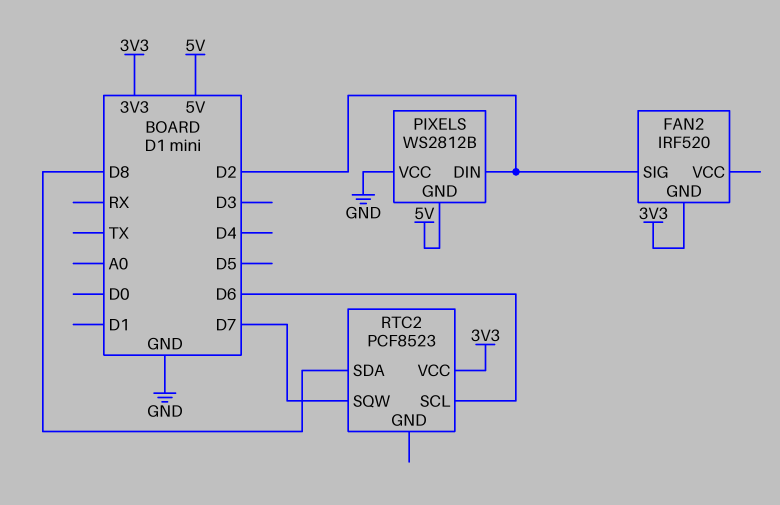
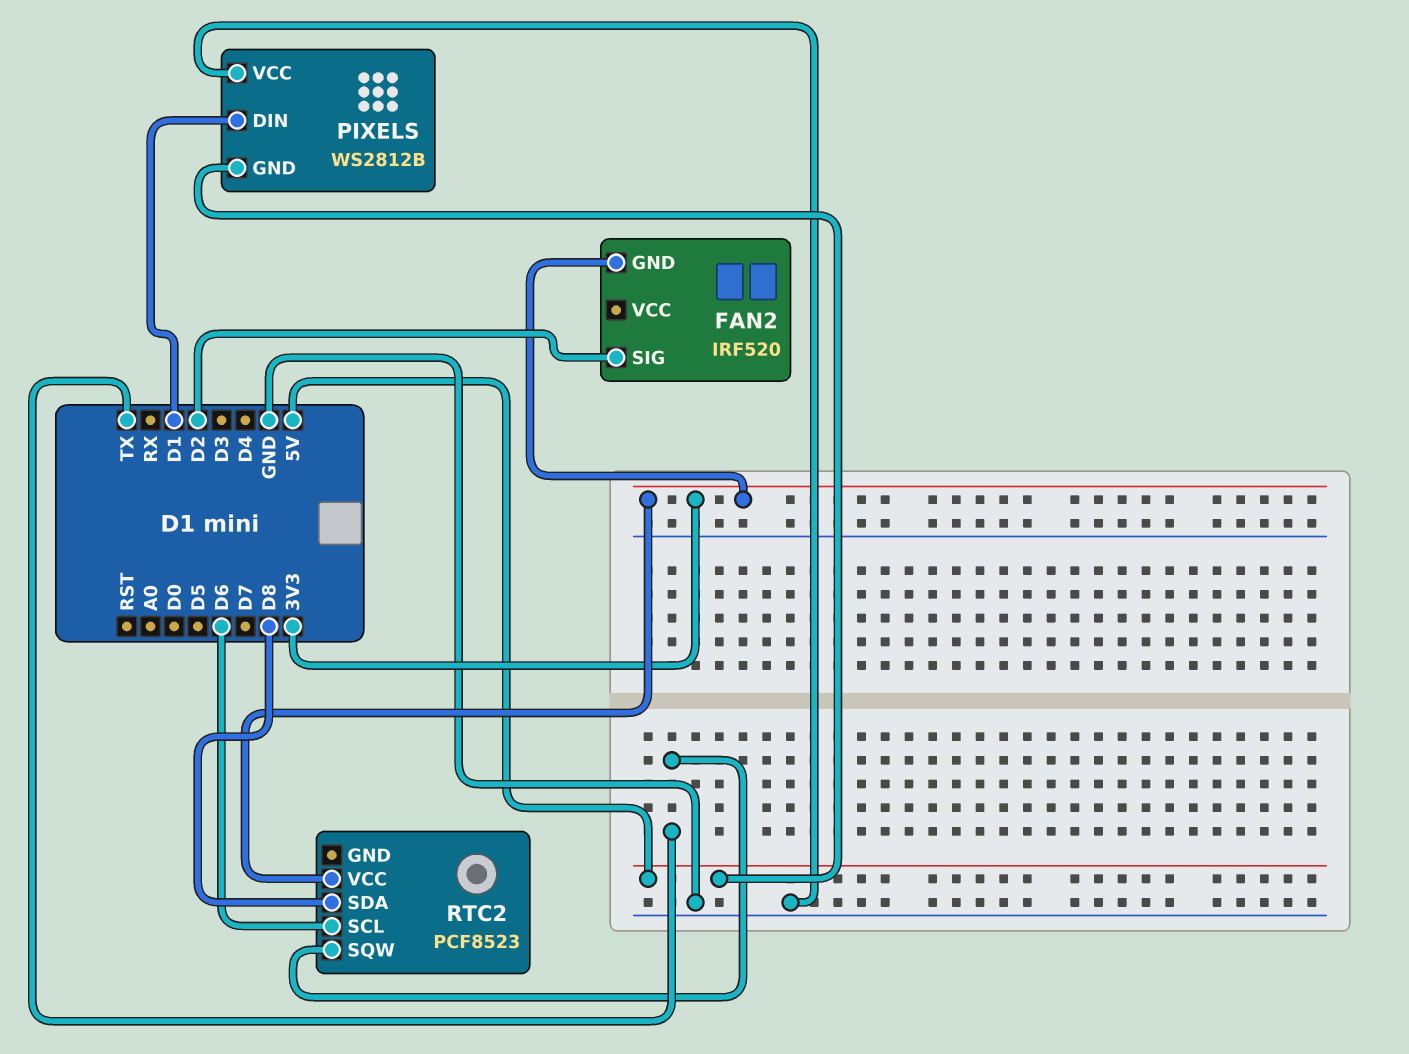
PIXELS pin DIN: D2 -> D1
RTC2 pin SQW: D7 -> TX

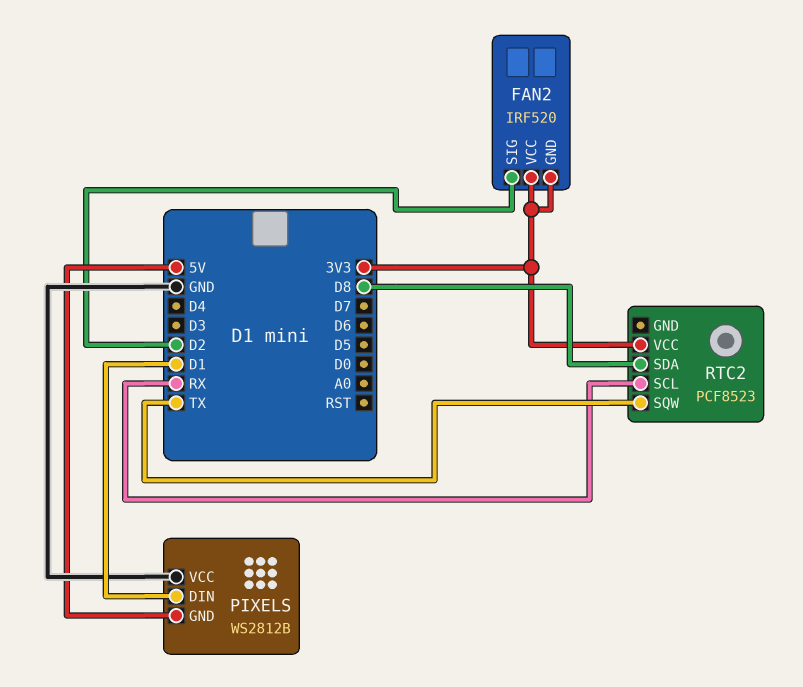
FAN2 pin VCC: none -> 3V3
RTC2 pin SCL: D6 -> RX

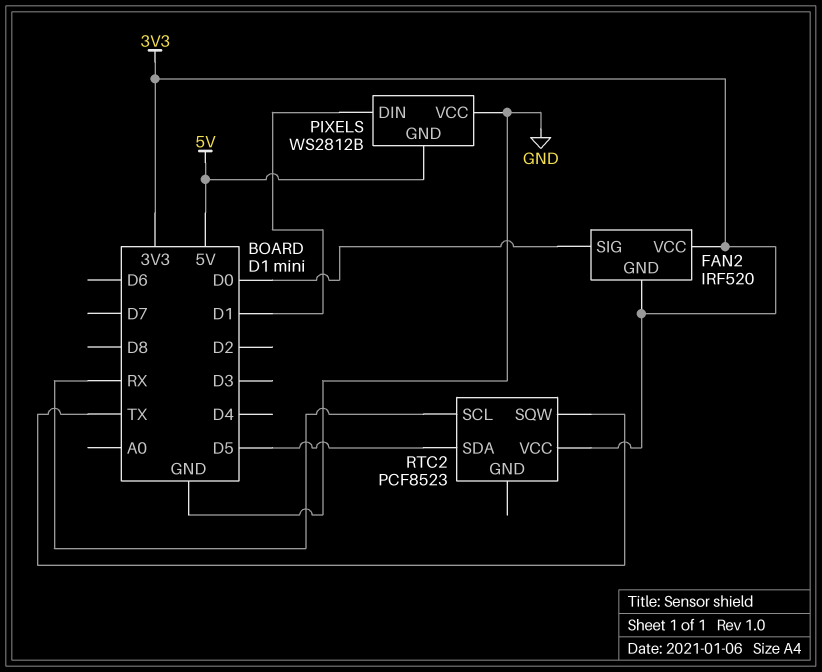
FAN2 pin SIG: D2 -> D0
RTC2 pin SDA: D8 -> D5

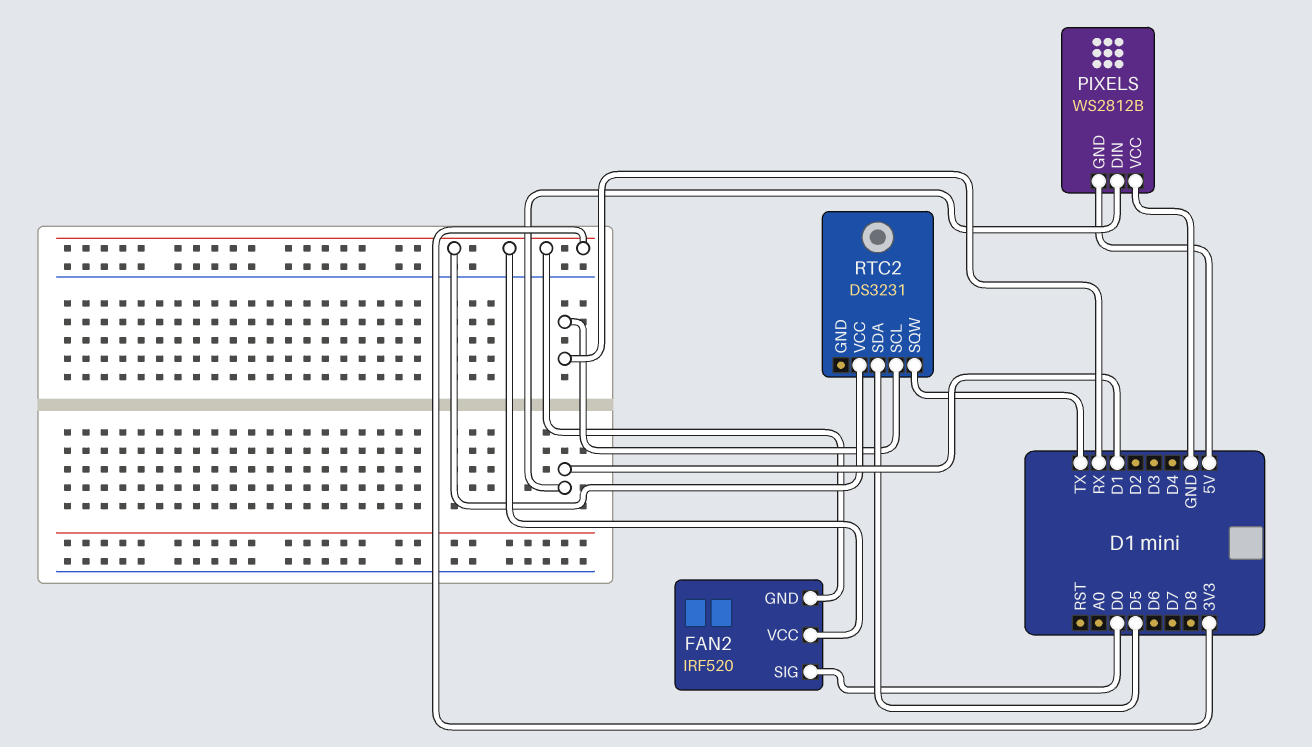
RTC2: PCF8523 -> DS3231

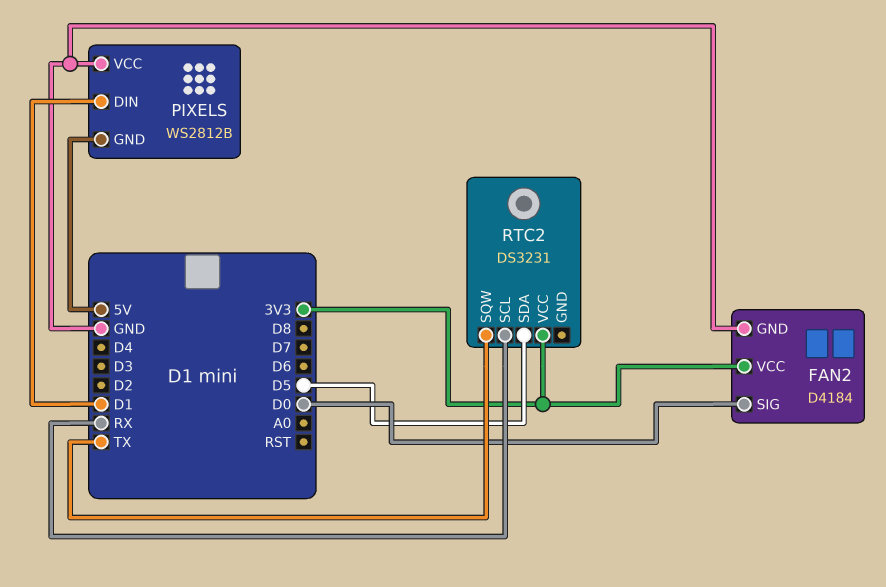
FAN2: IRF520 -> D4184
FAN2 pin GND: 3V3 -> GND

